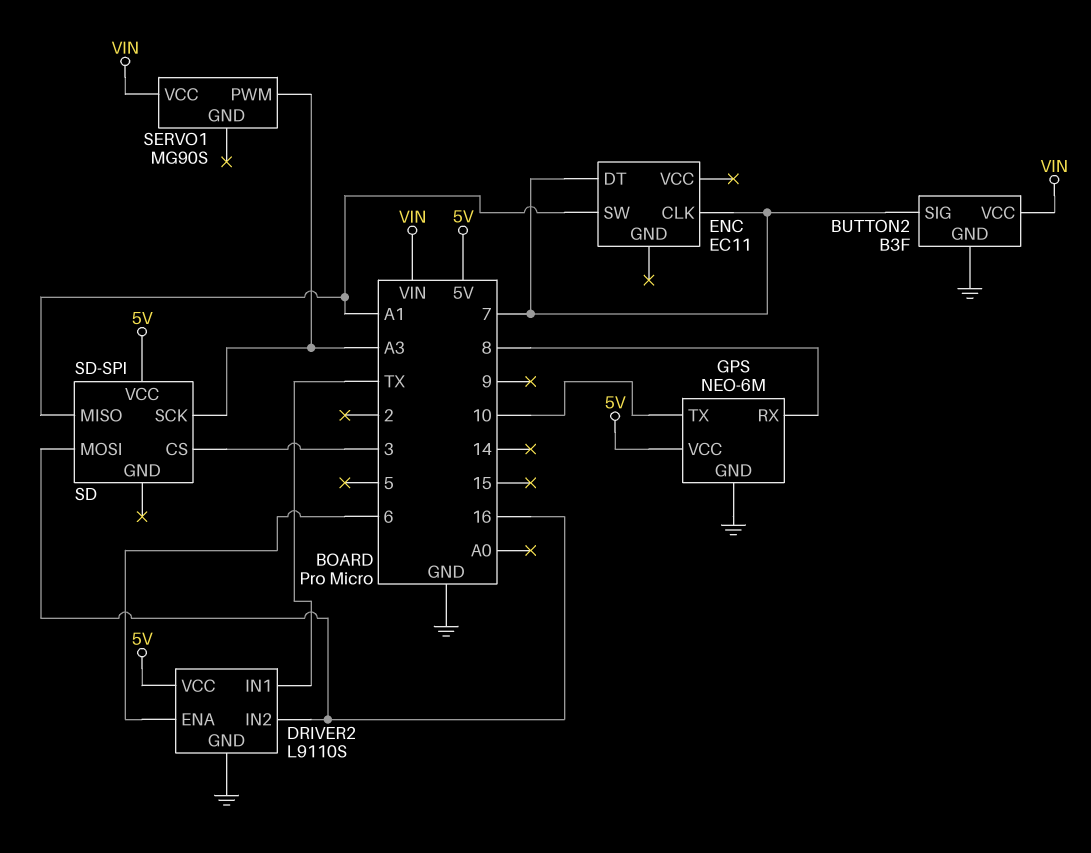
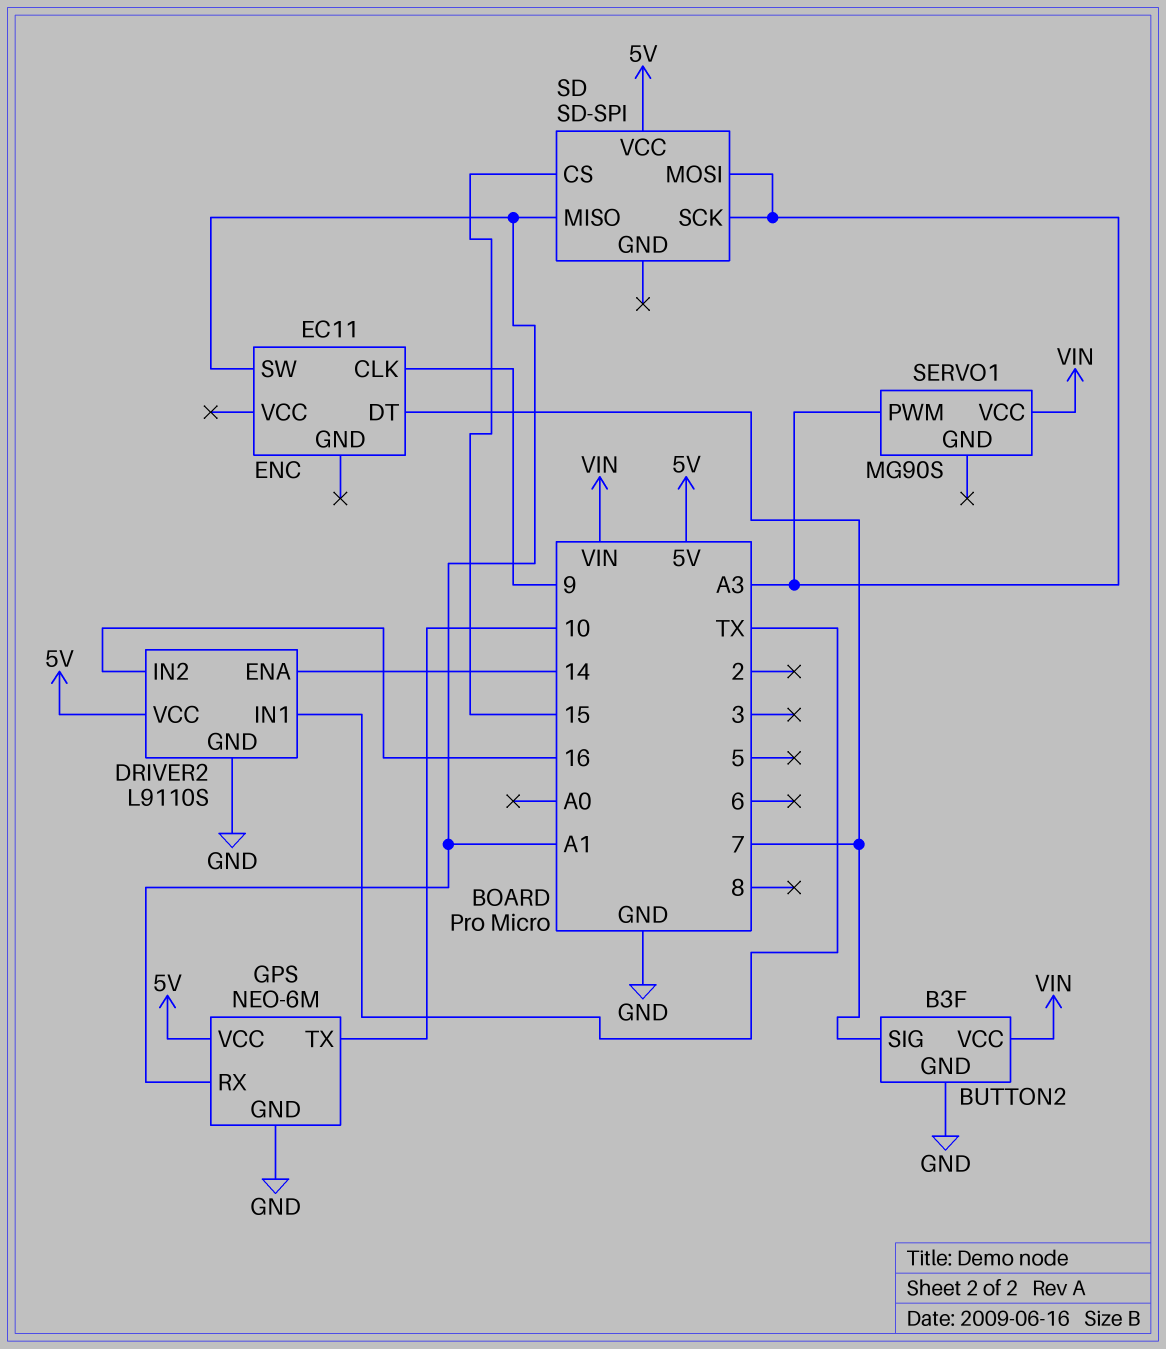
DRIVER2 pin ENA: 6 -> 14
ENC pin CLK: 7 -> 9
GPS pin RX: 8 -> A1
SD pin CS: 3 -> 15
SD pin MOSI: 16 -> A3

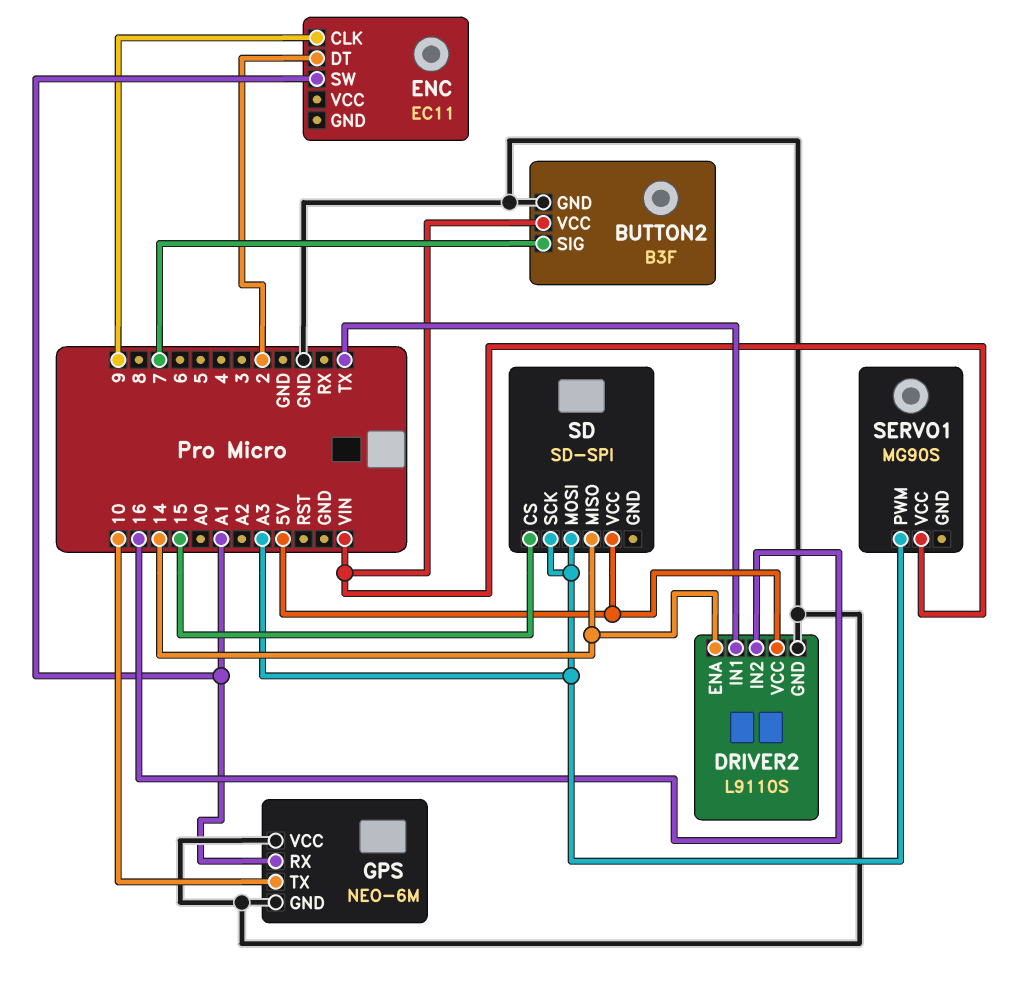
ENC pin DT: 7 -> 2
GPS pin VCC: 5V -> GND
SD pin MISO: A1 -> 14

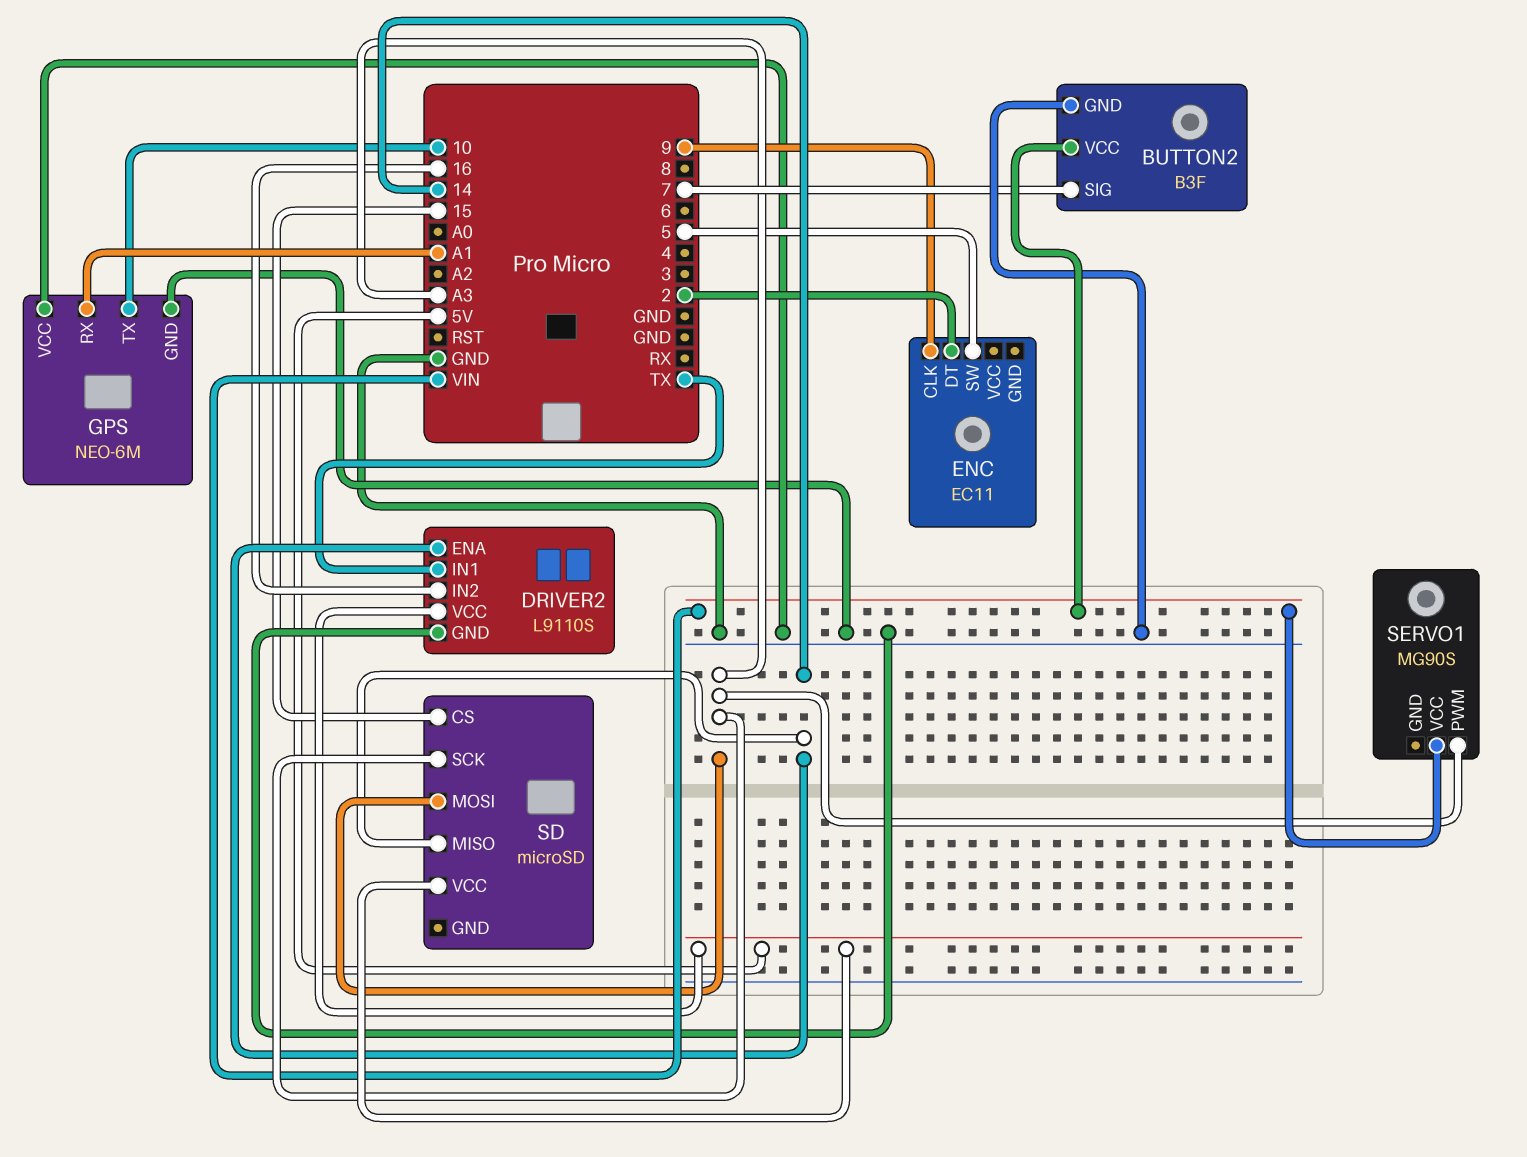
ENC pin SW: A1 -> 5
SD: SD-SPI -> microSD

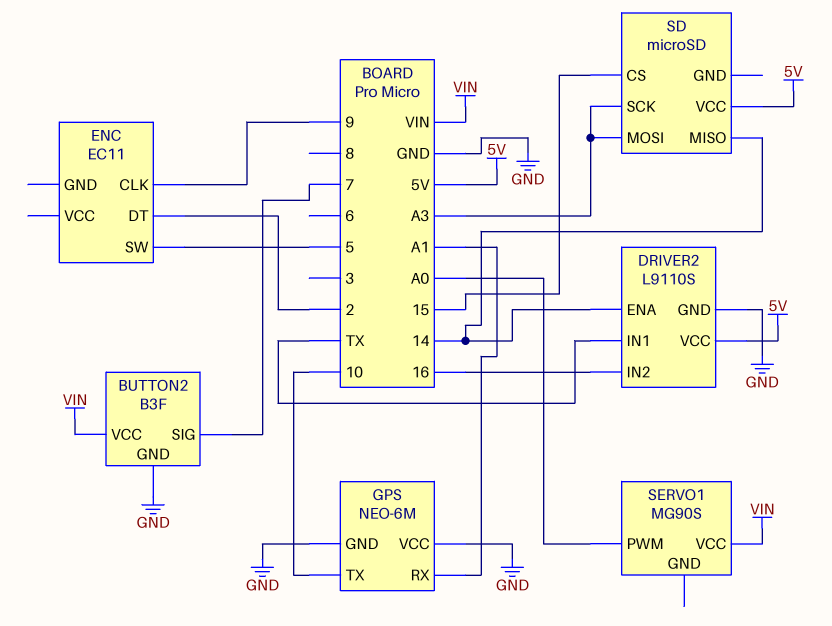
SERVO1 pin PWM: A3 -> A0

